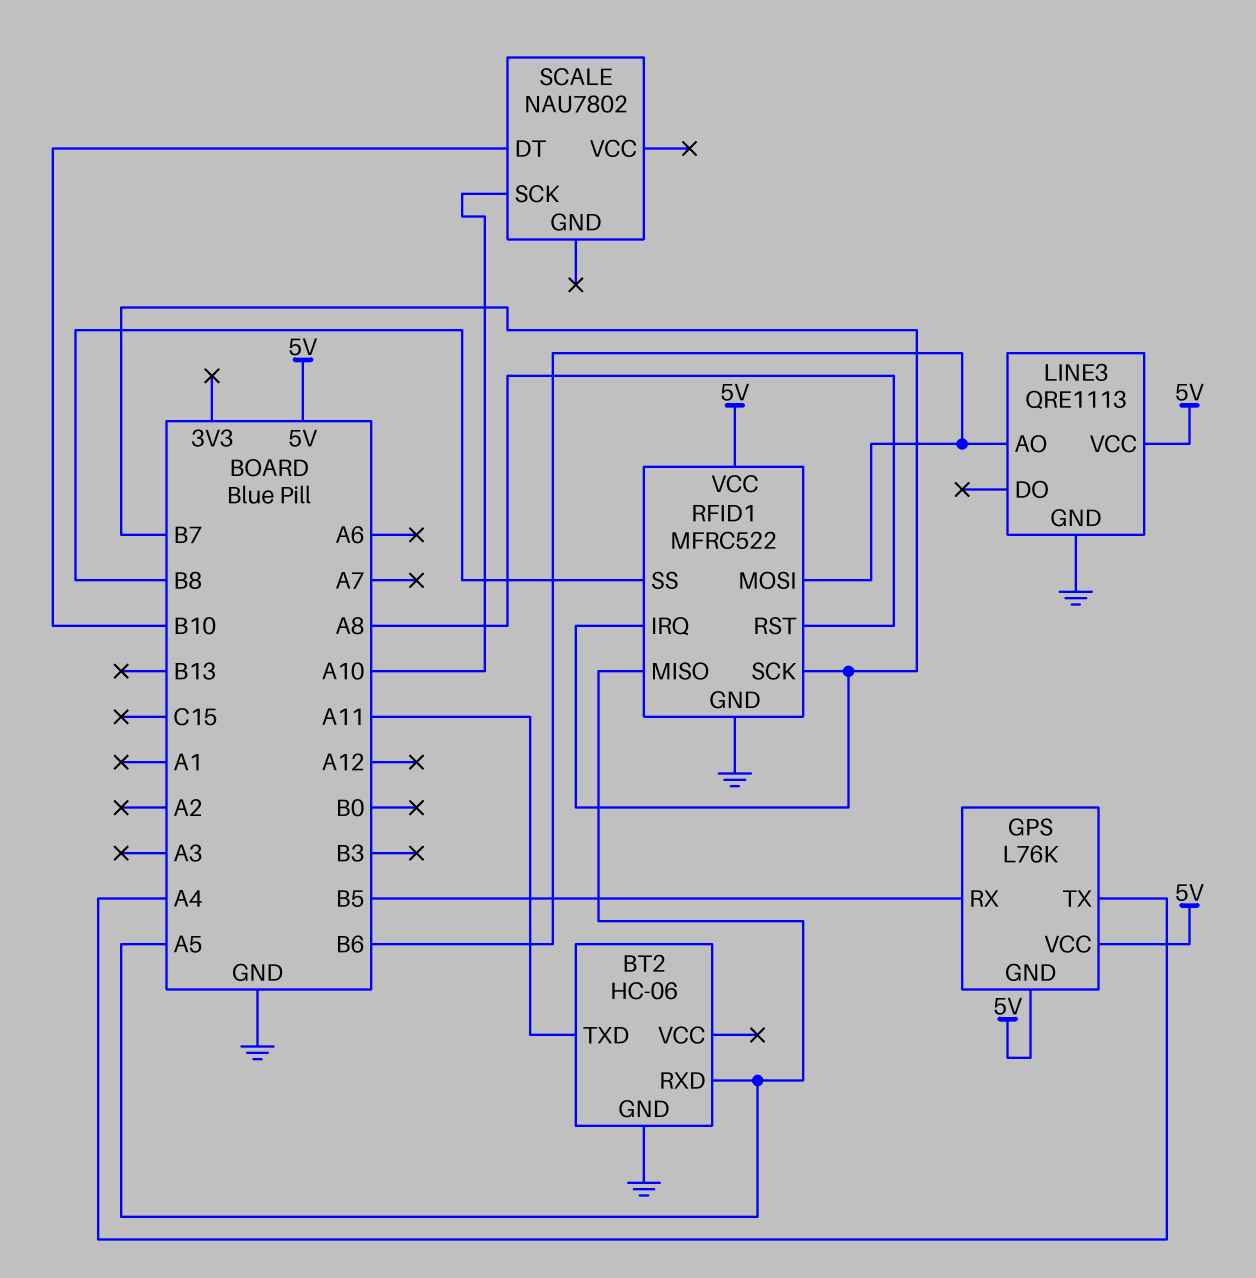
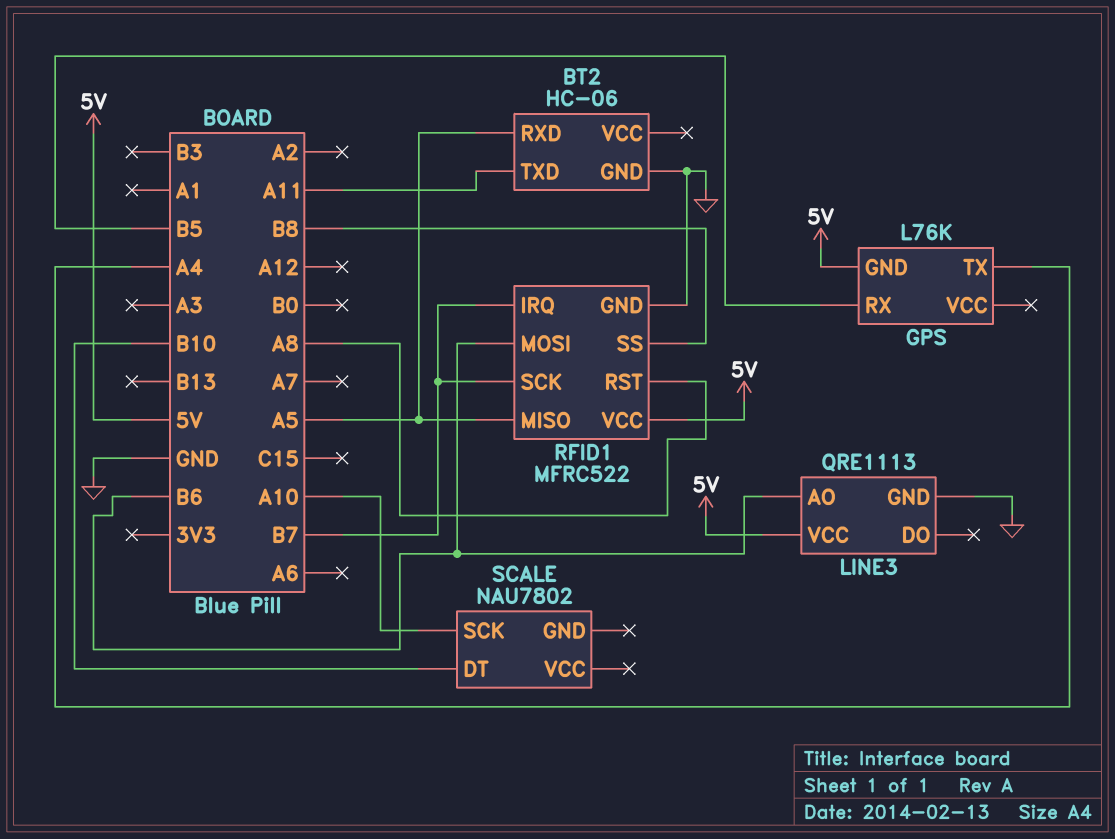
GPS pin VCC: 5V -> none

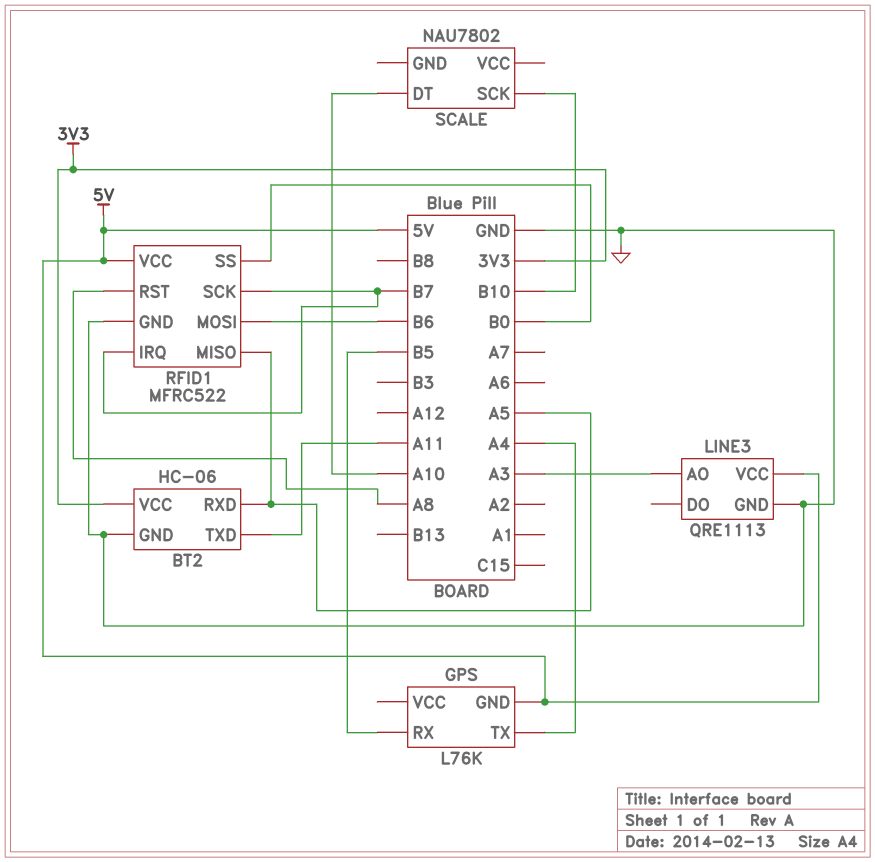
BT2 pin VCC: none -> 3V3
LINE3 pin AO: B6 -> A3
RFID1 pin SS: B8 -> B0
SCALE pin DT: B10 -> A10
SCALE pin SCK: A10 -> B10

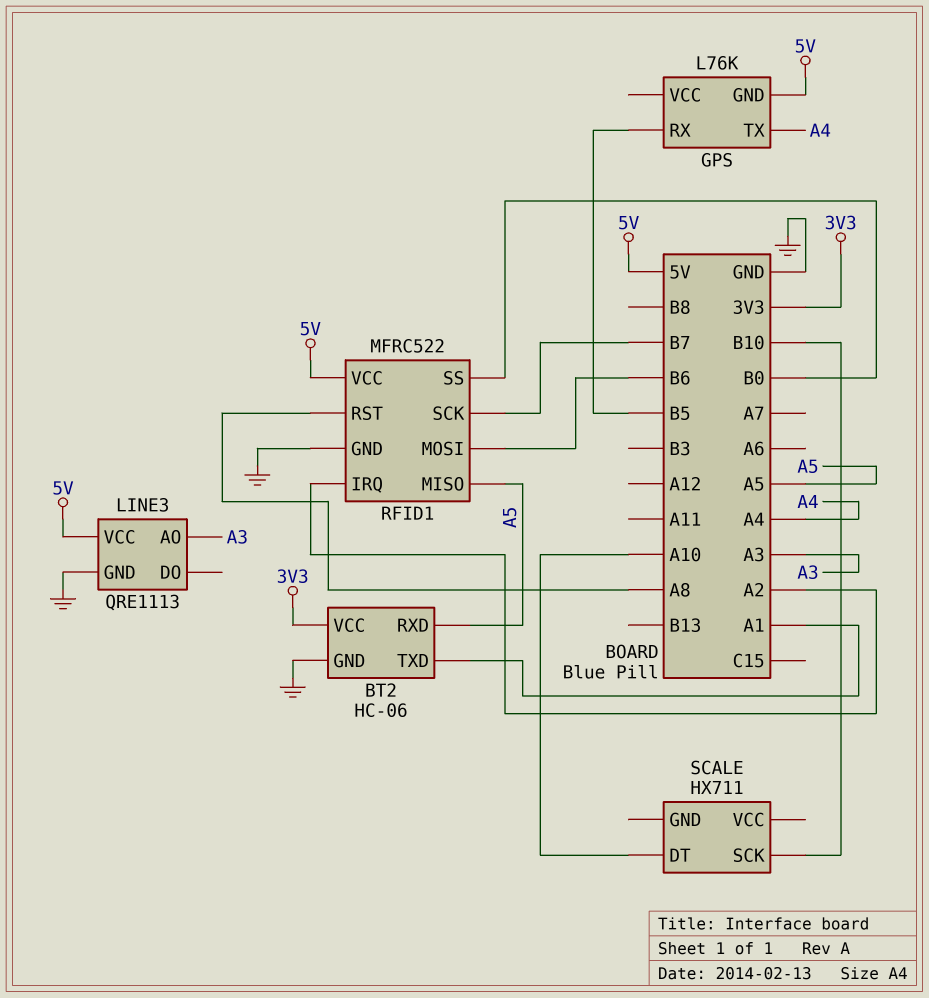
BT2 pin TXD: A11 -> A1
RFID1 pin IRQ: B7 -> A2
SCALE: NAU7802 -> HX711

